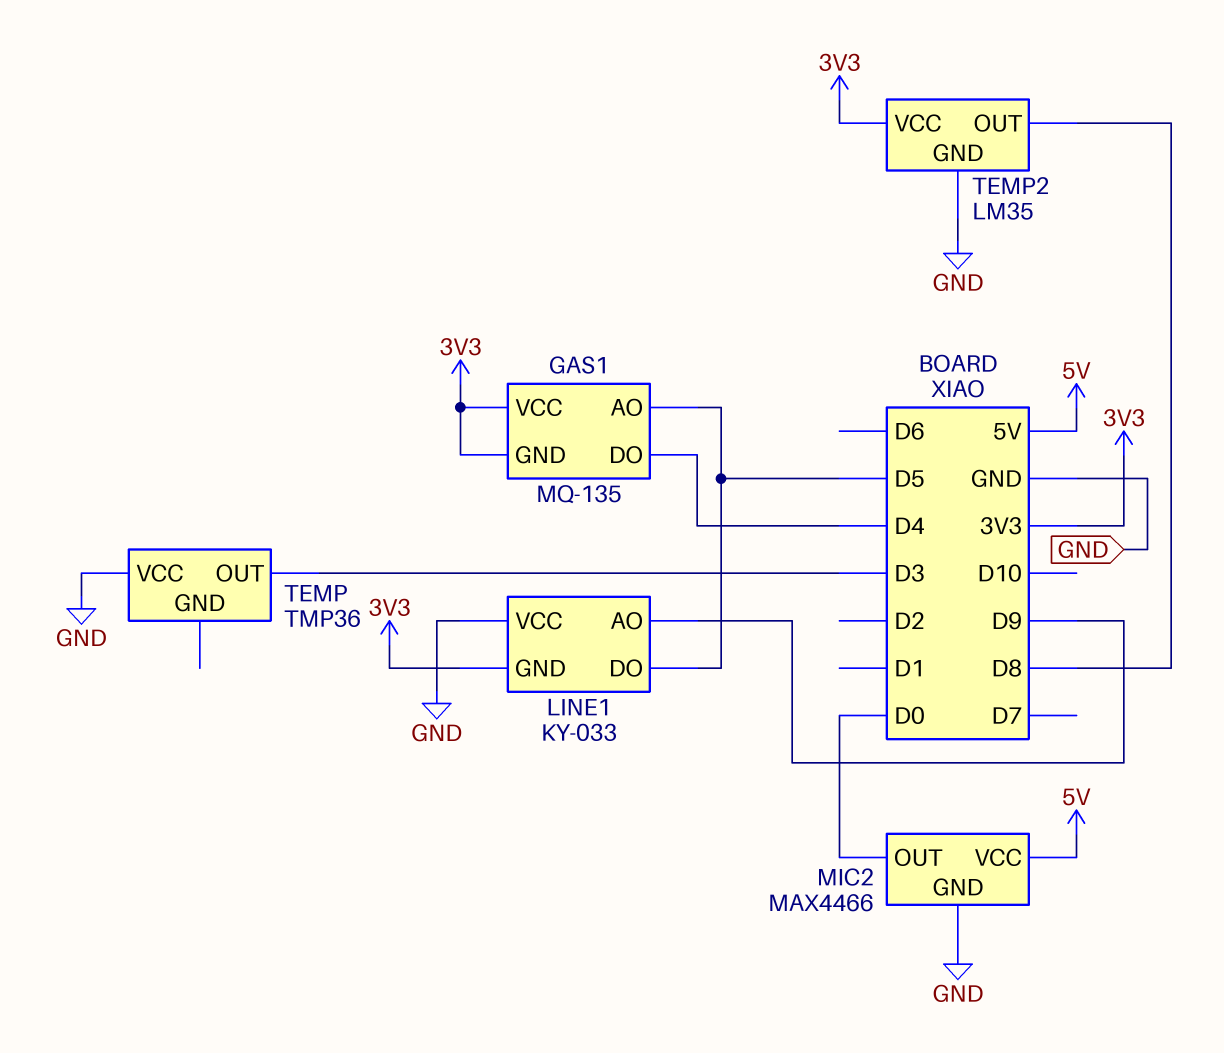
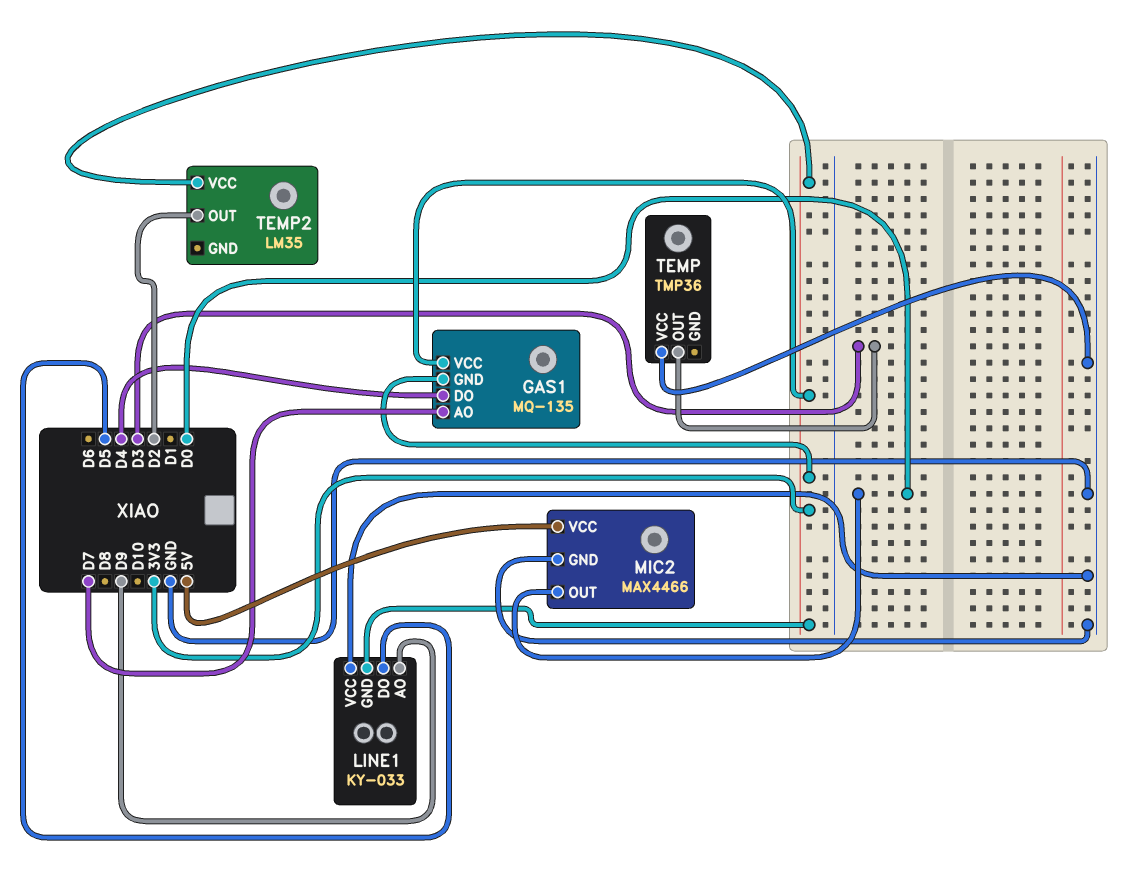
GAS1 pin AO: D5 -> D7
TEMP2 pin GND: GND -> none
TEMP2 pin OUT: D8 -> D2

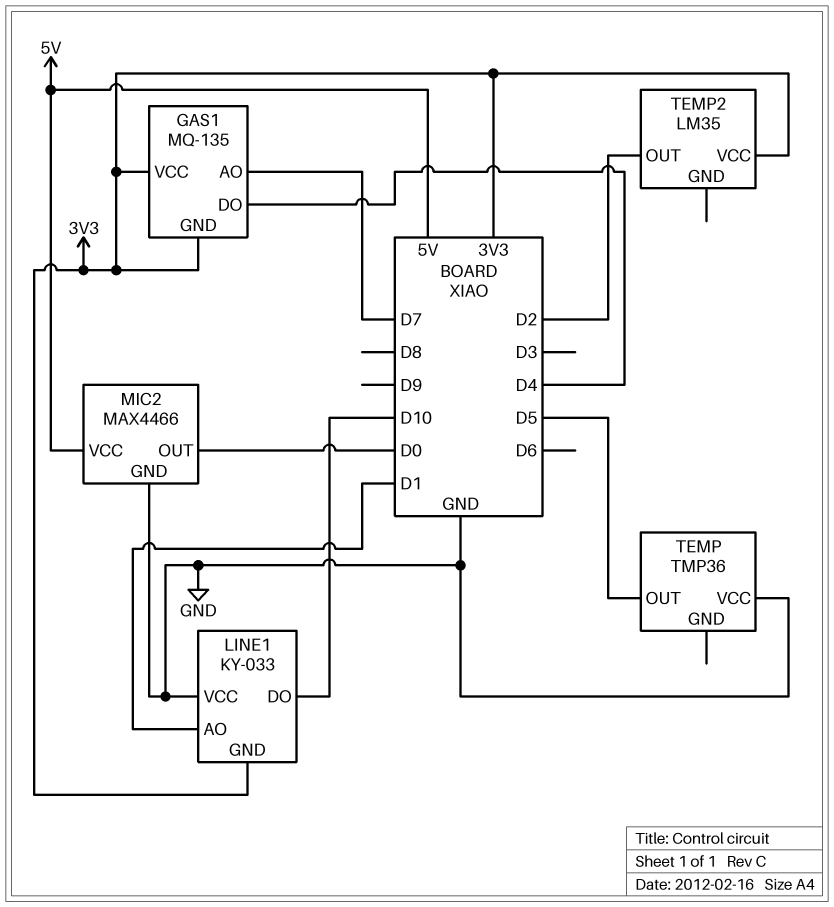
LINE1 pin AO: D9 -> D1
LINE1 pin DO: D5 -> D10
TEMP pin OUT: D3 -> D5

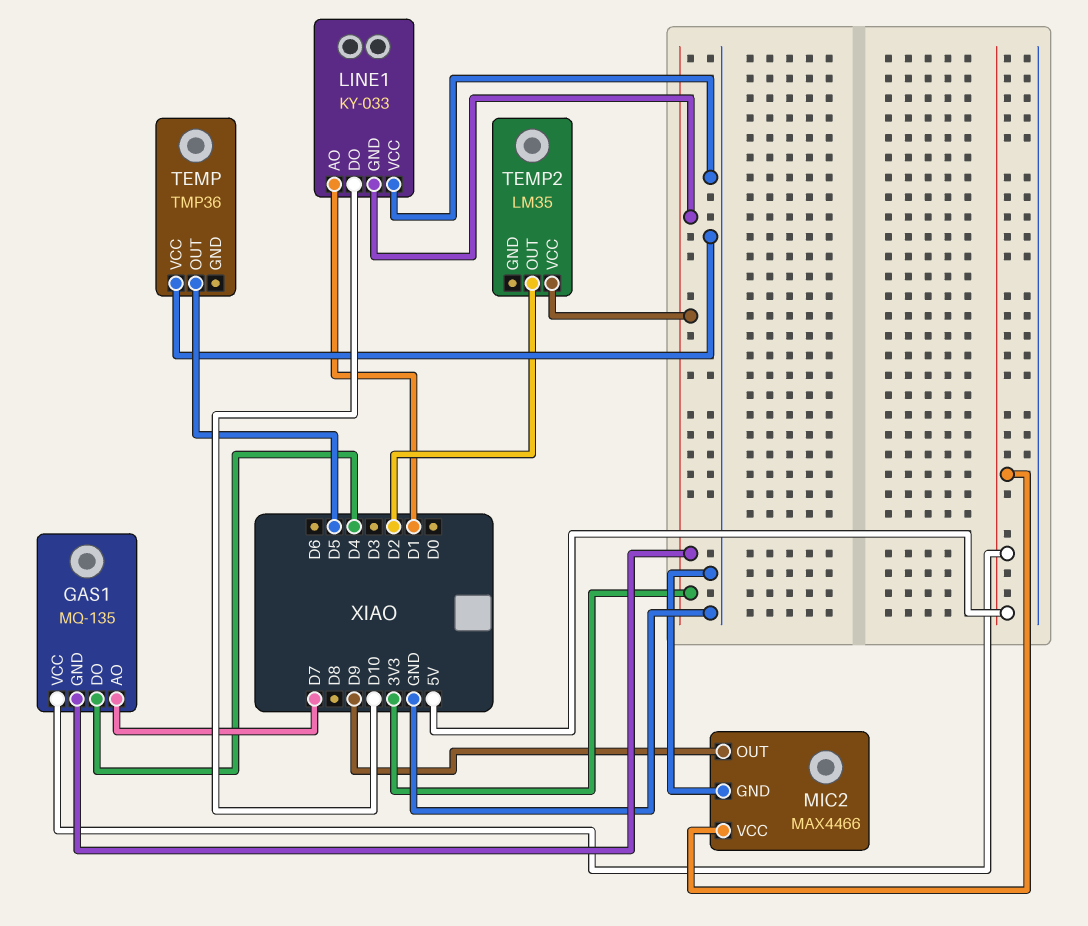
GAS1 pin VCC: 3V3 -> 5V
MIC2 pin OUT: D0 -> D9

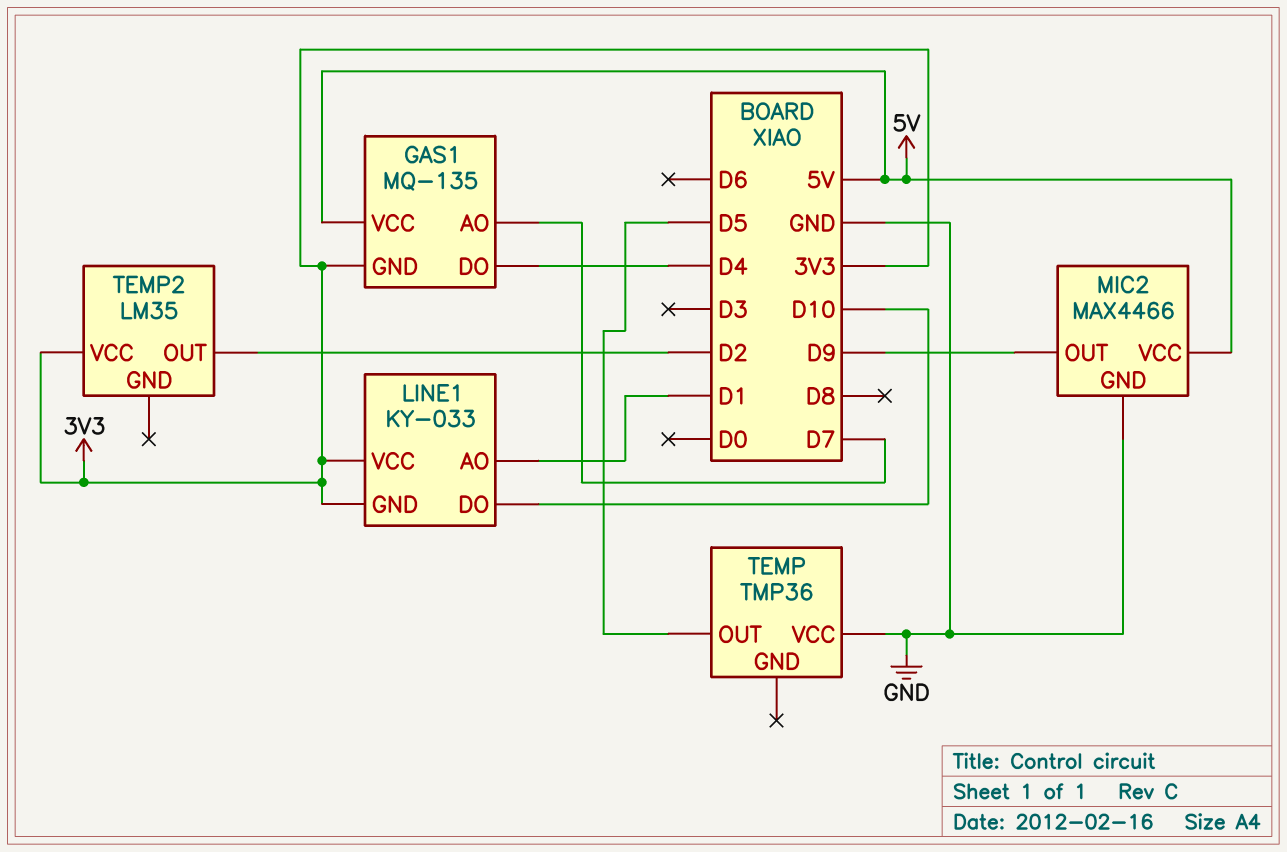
LINE1 pin VCC: GND -> 3V3

